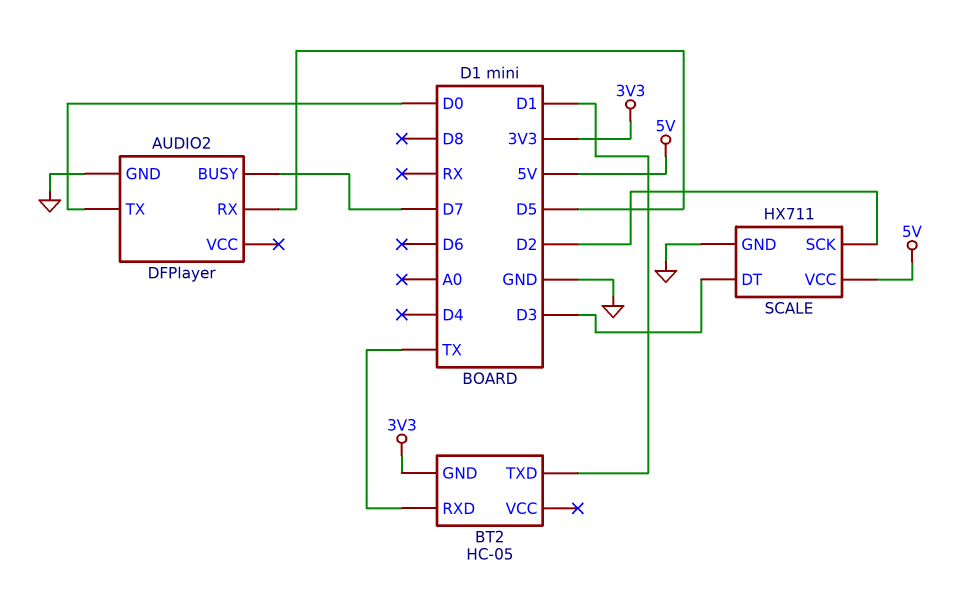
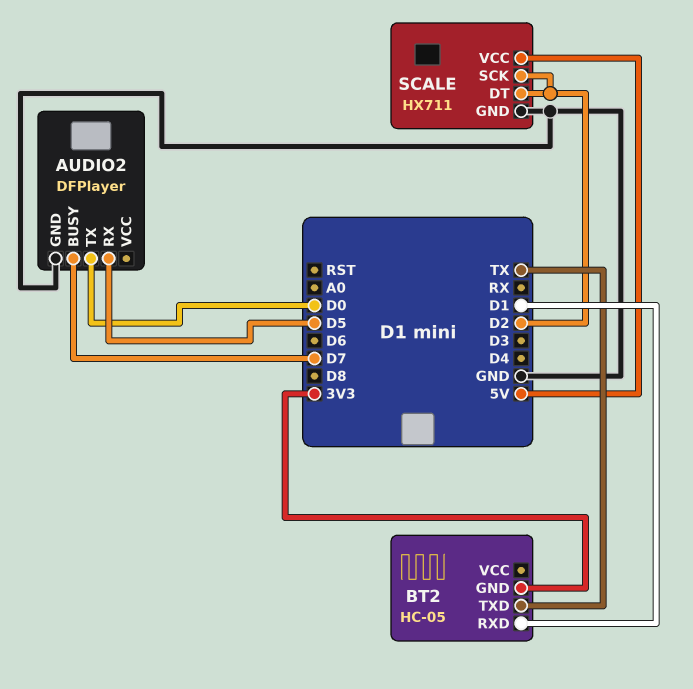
BT2 pin RXD: TX -> D1
BT2 pin TXD: D1 -> TX
SCALE pin DT: D3 -> D2

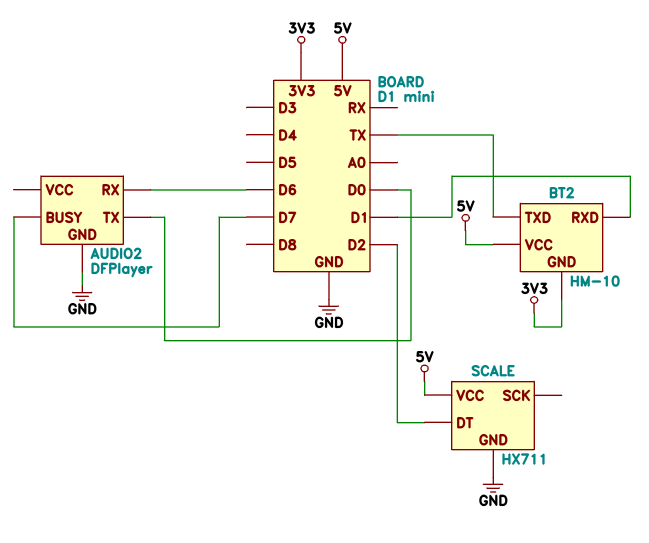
AUDIO2 pin RX: D5 -> D6
BT2: HC-05 -> HM-10
BT2 pin VCC: none -> 5V
SCALE pin SCK: D2 -> none

